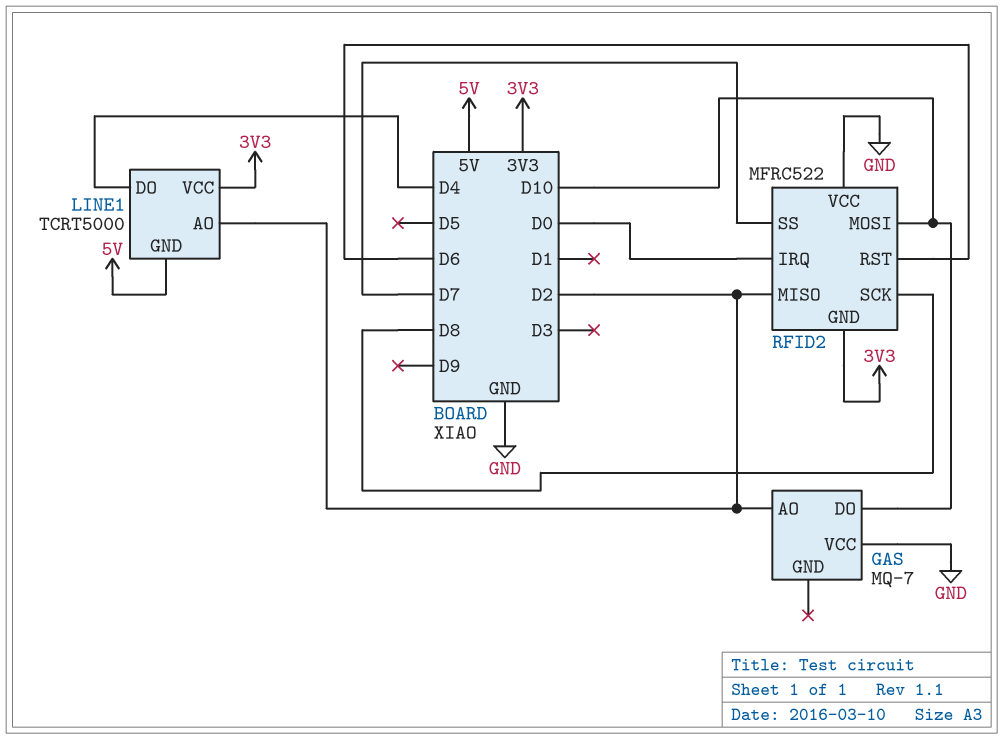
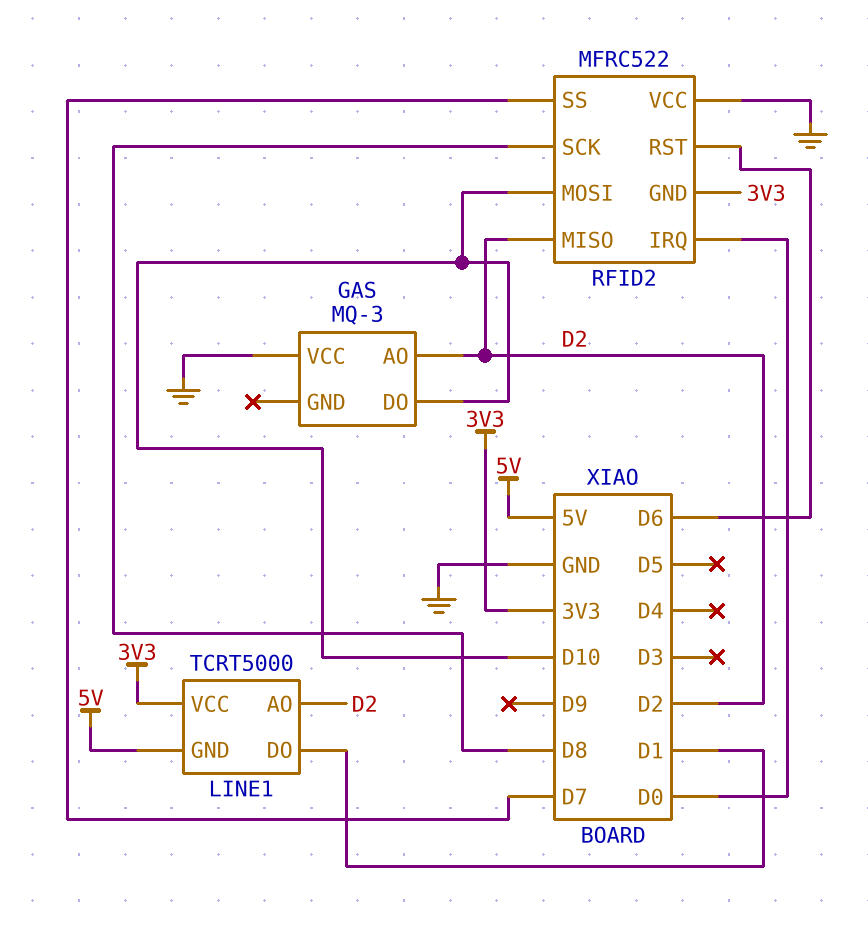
GAS: MQ-7 -> MQ-3
LINE1 pin DO: D4 -> D1

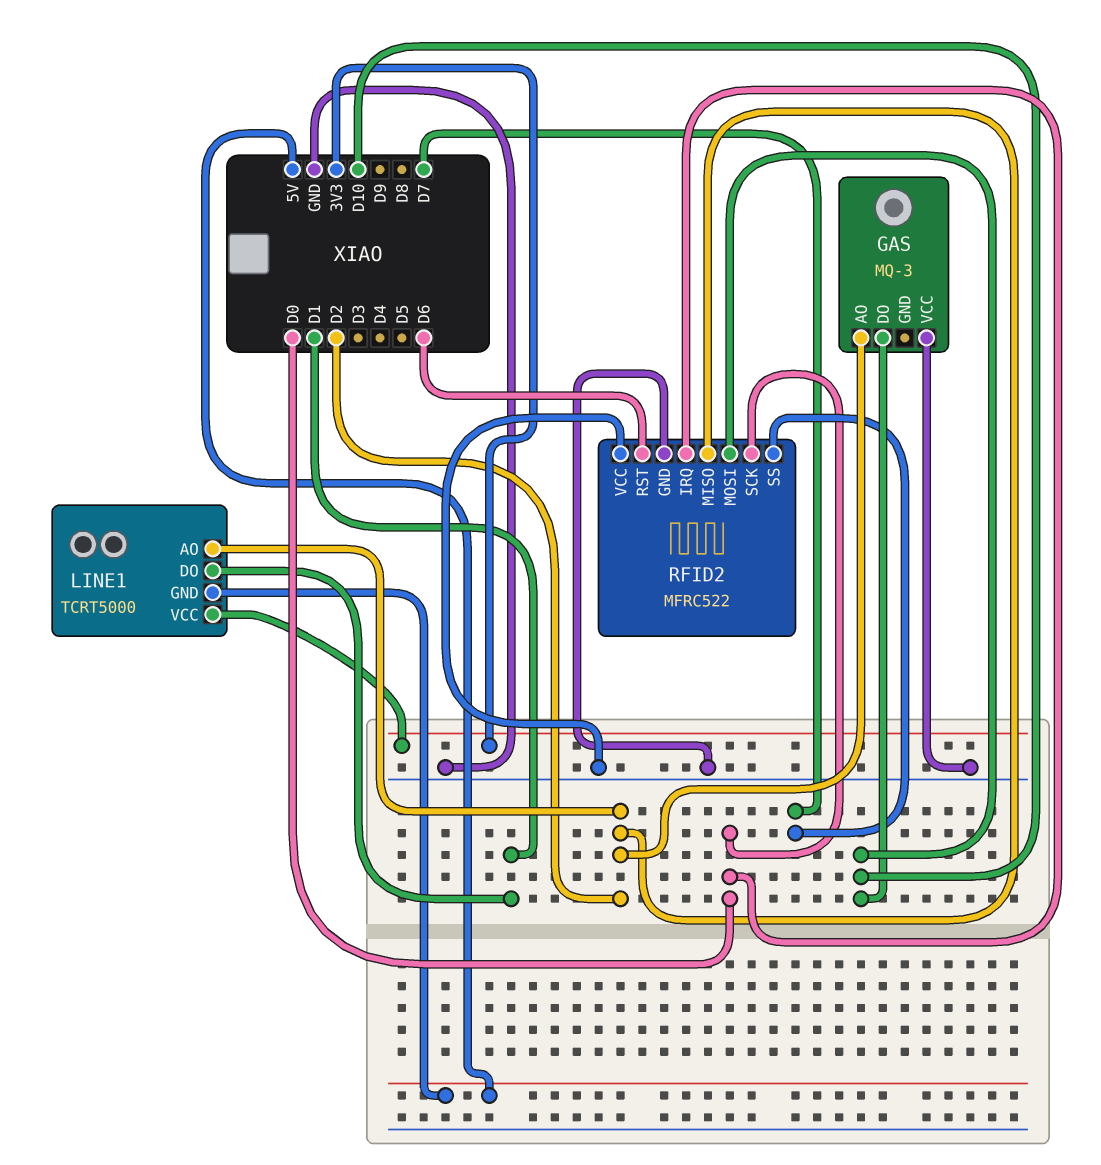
RFID2 pin GND: 3V3 -> GND
RFID2 pin SCK: D8 -> D0

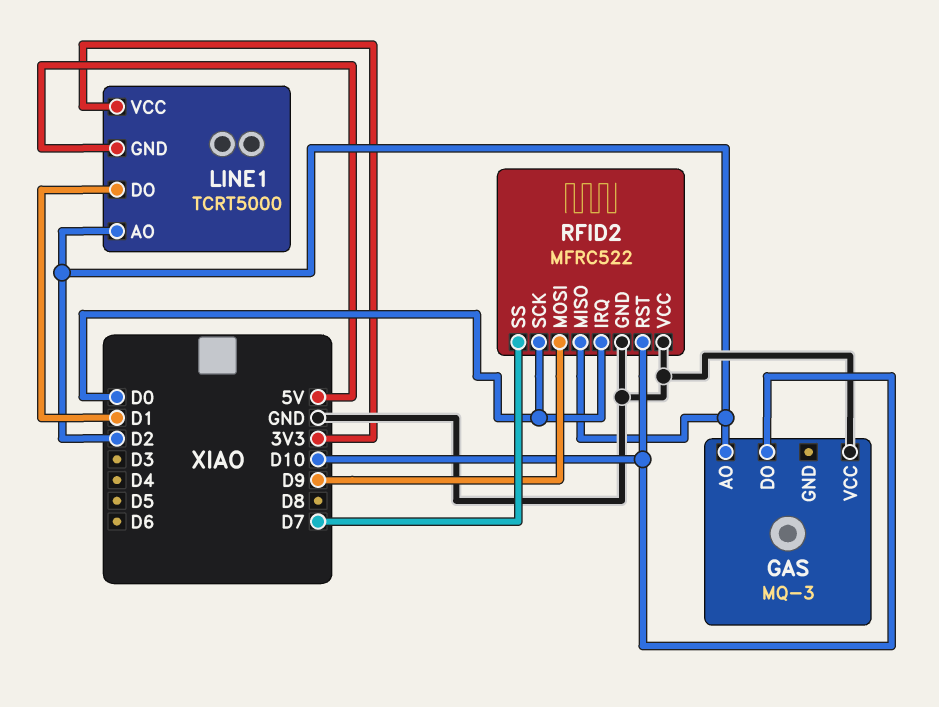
RFID2 pin MOSI: D10 -> D9
RFID2 pin RST: D6 -> D10

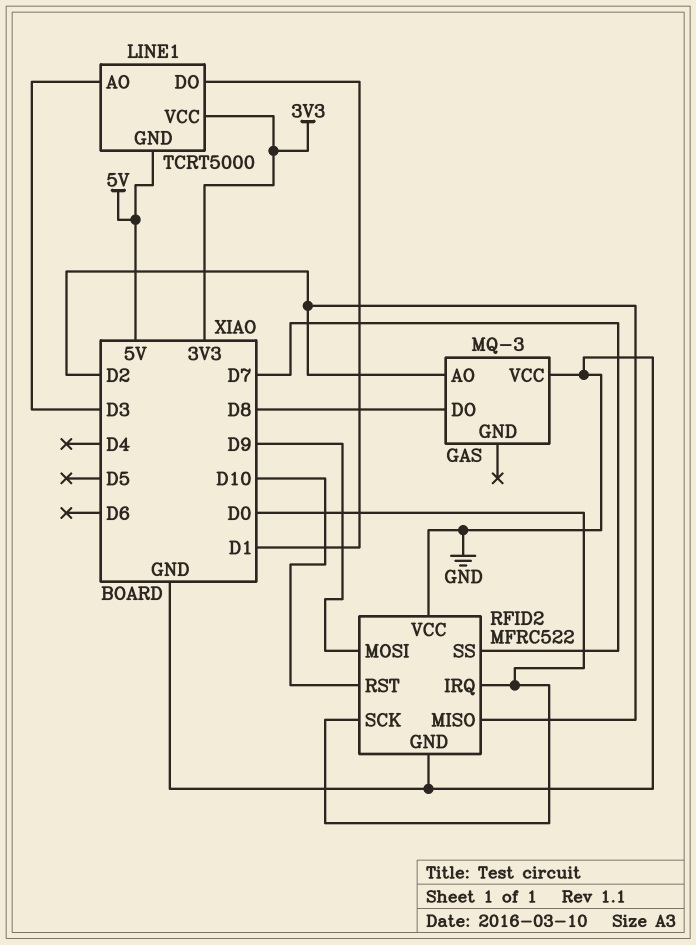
GAS pin DO: D10 -> D8
LINE1 pin AO: D2 -> D3

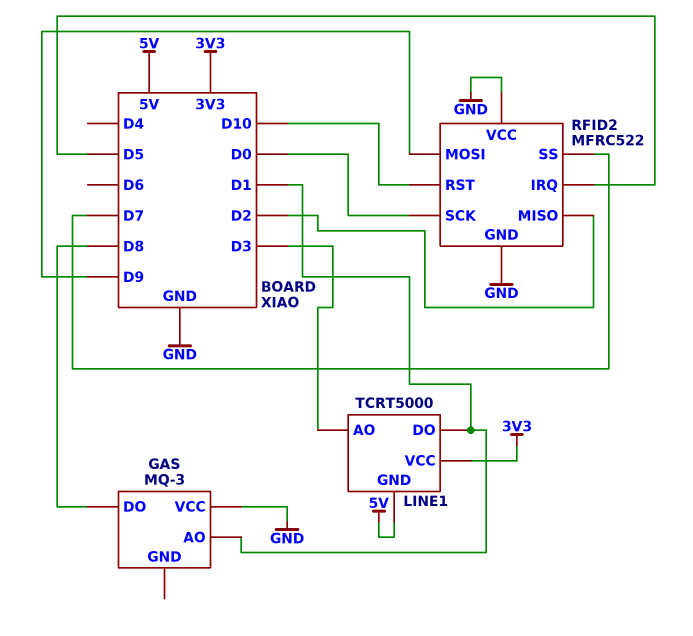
GAS pin AO: D2 -> D1
RFID2 pin IRQ: D0 -> D5

